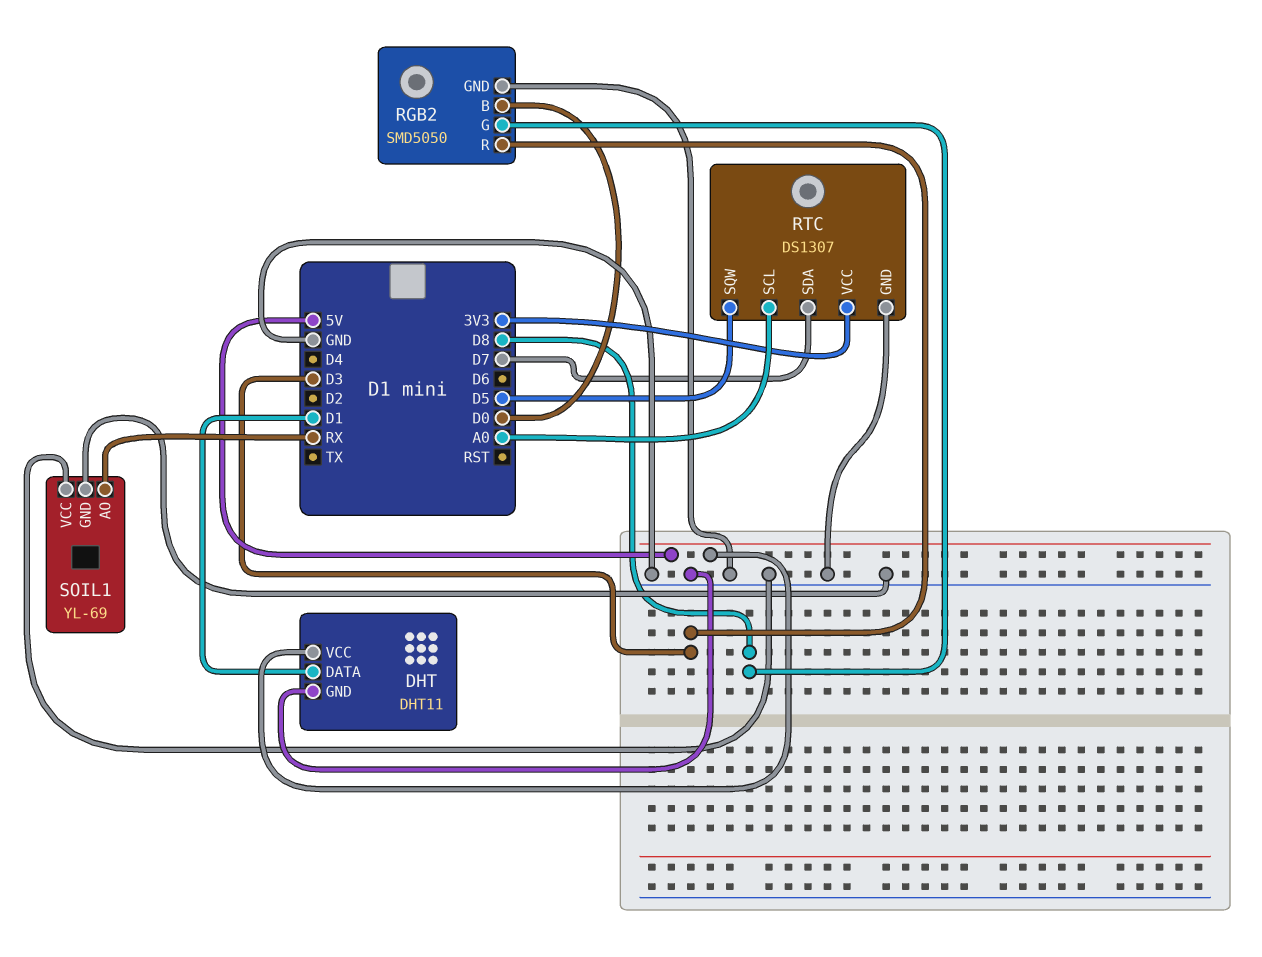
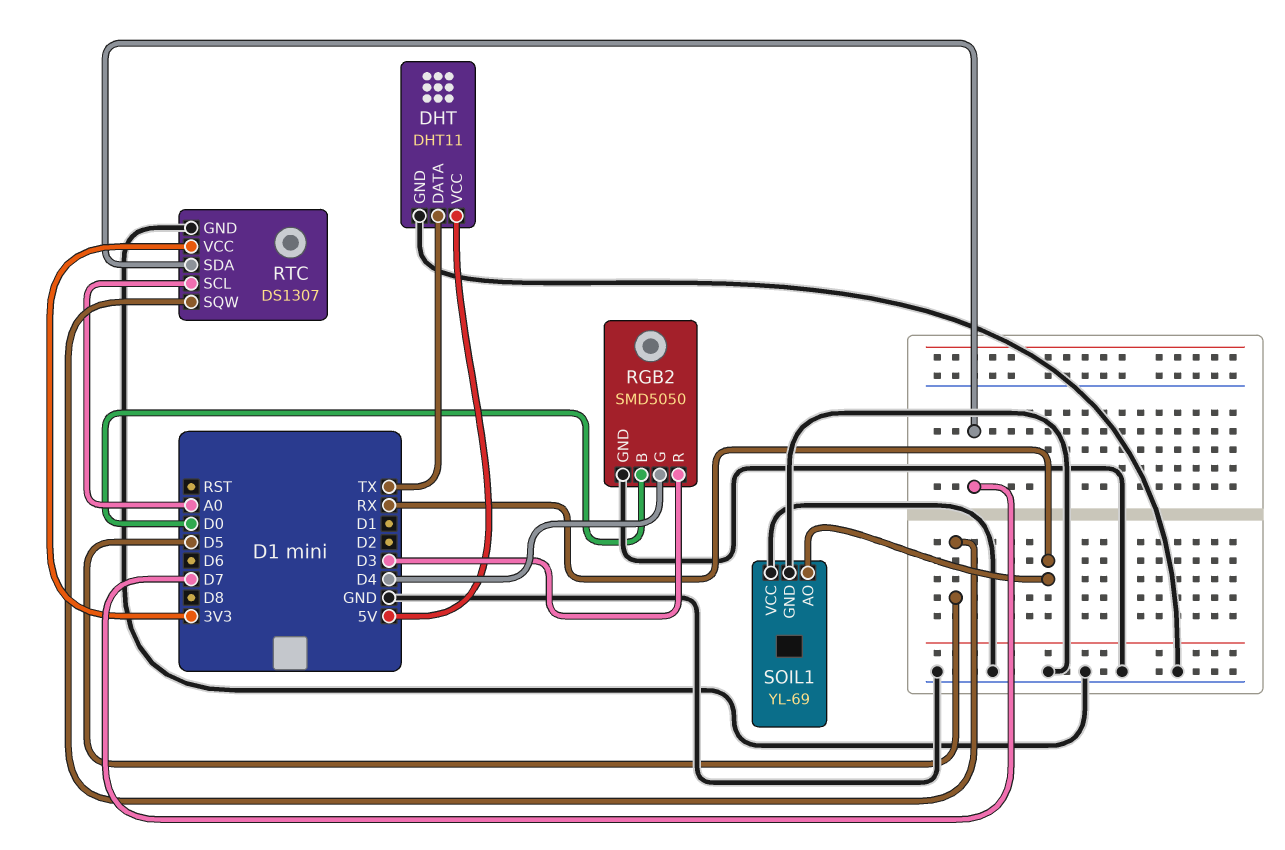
DHT pin DATA: D1 -> TX
RGB2 pin G: D8 -> D4

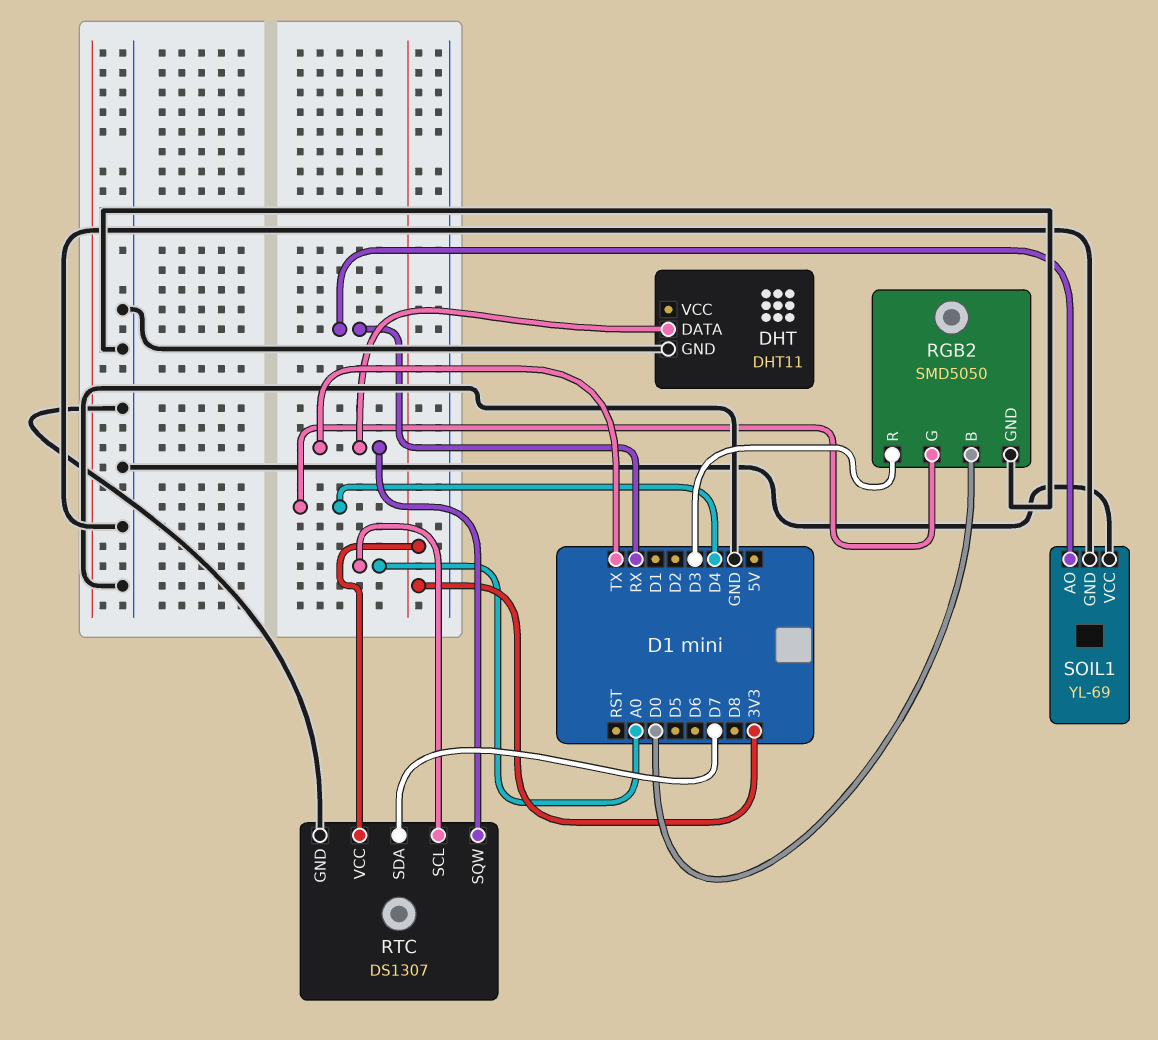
DHT pin VCC: 5V -> none
RTC pin SQW: D5 -> TX

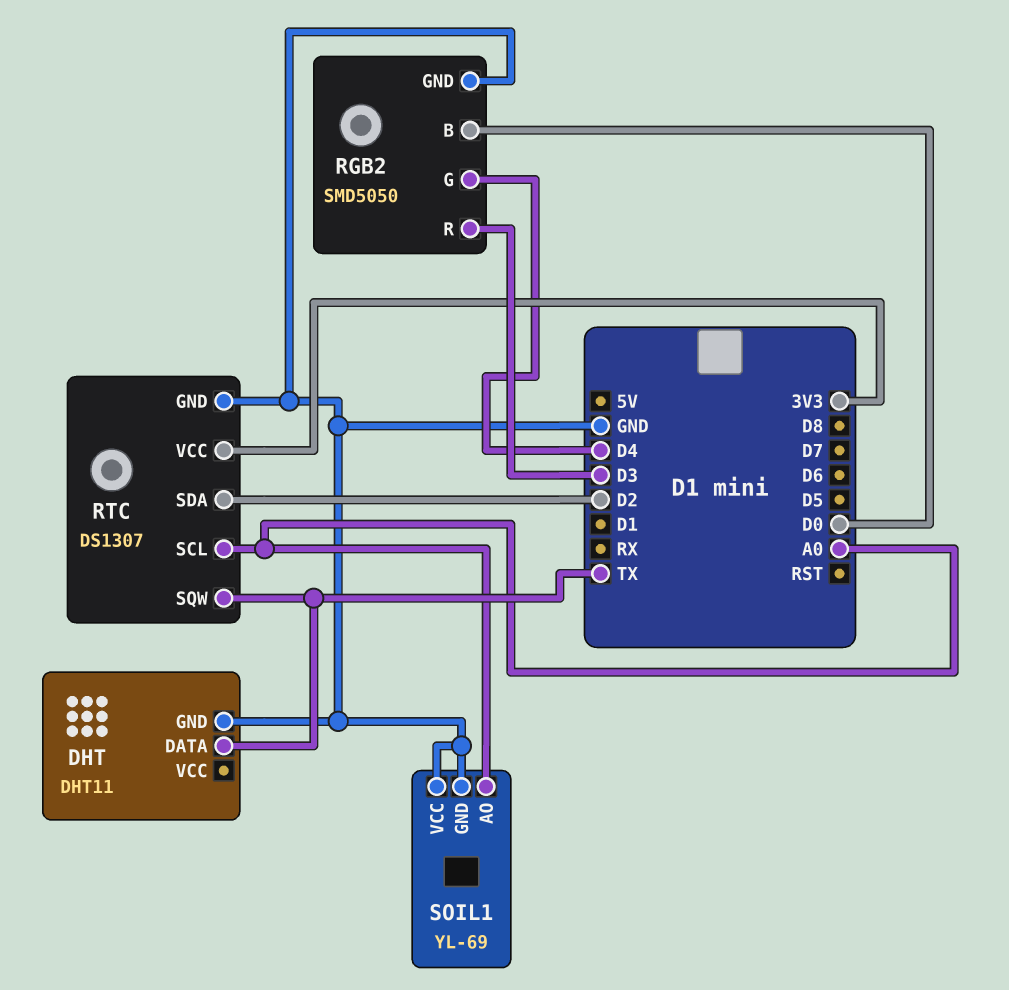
RTC pin SDA: D7 -> D2
SOIL1 pin AO: RX -> A0

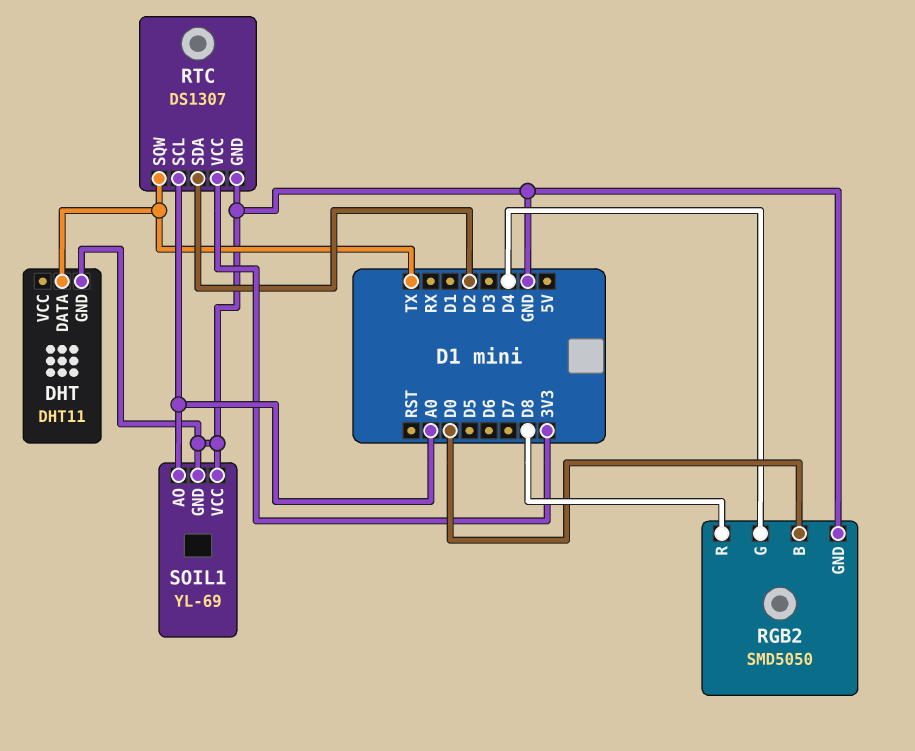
RGB2 pin R: D3 -> D8

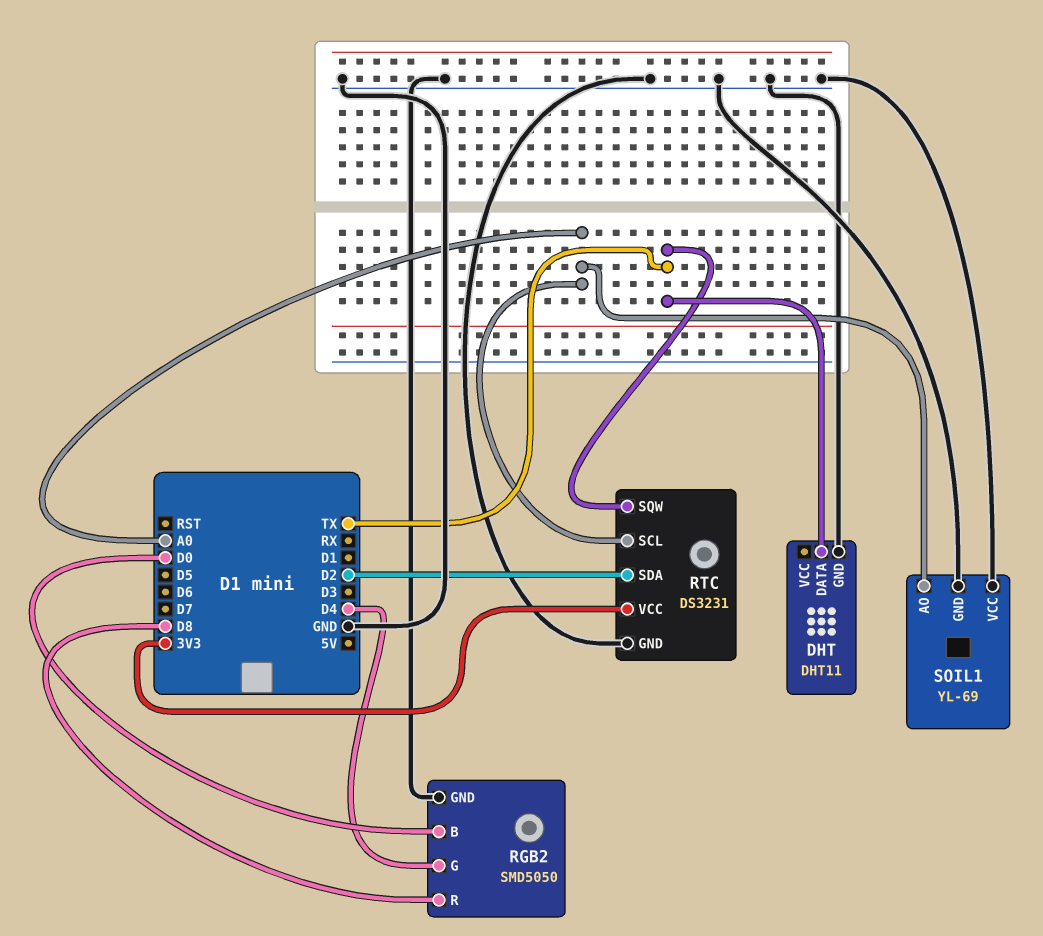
RTC: DS1307 -> DS3231

